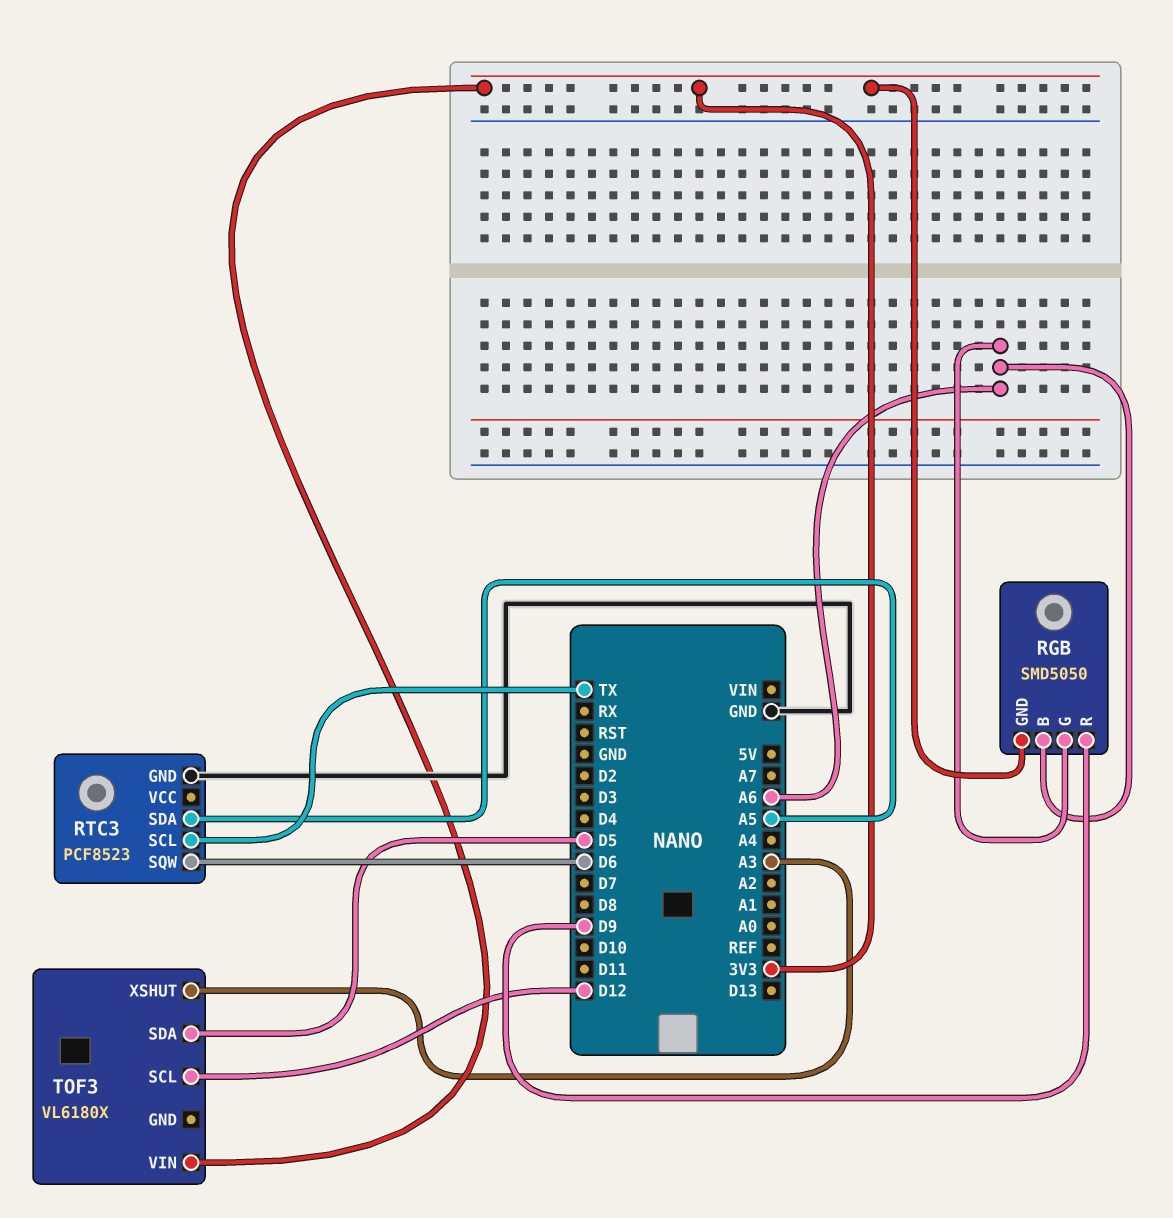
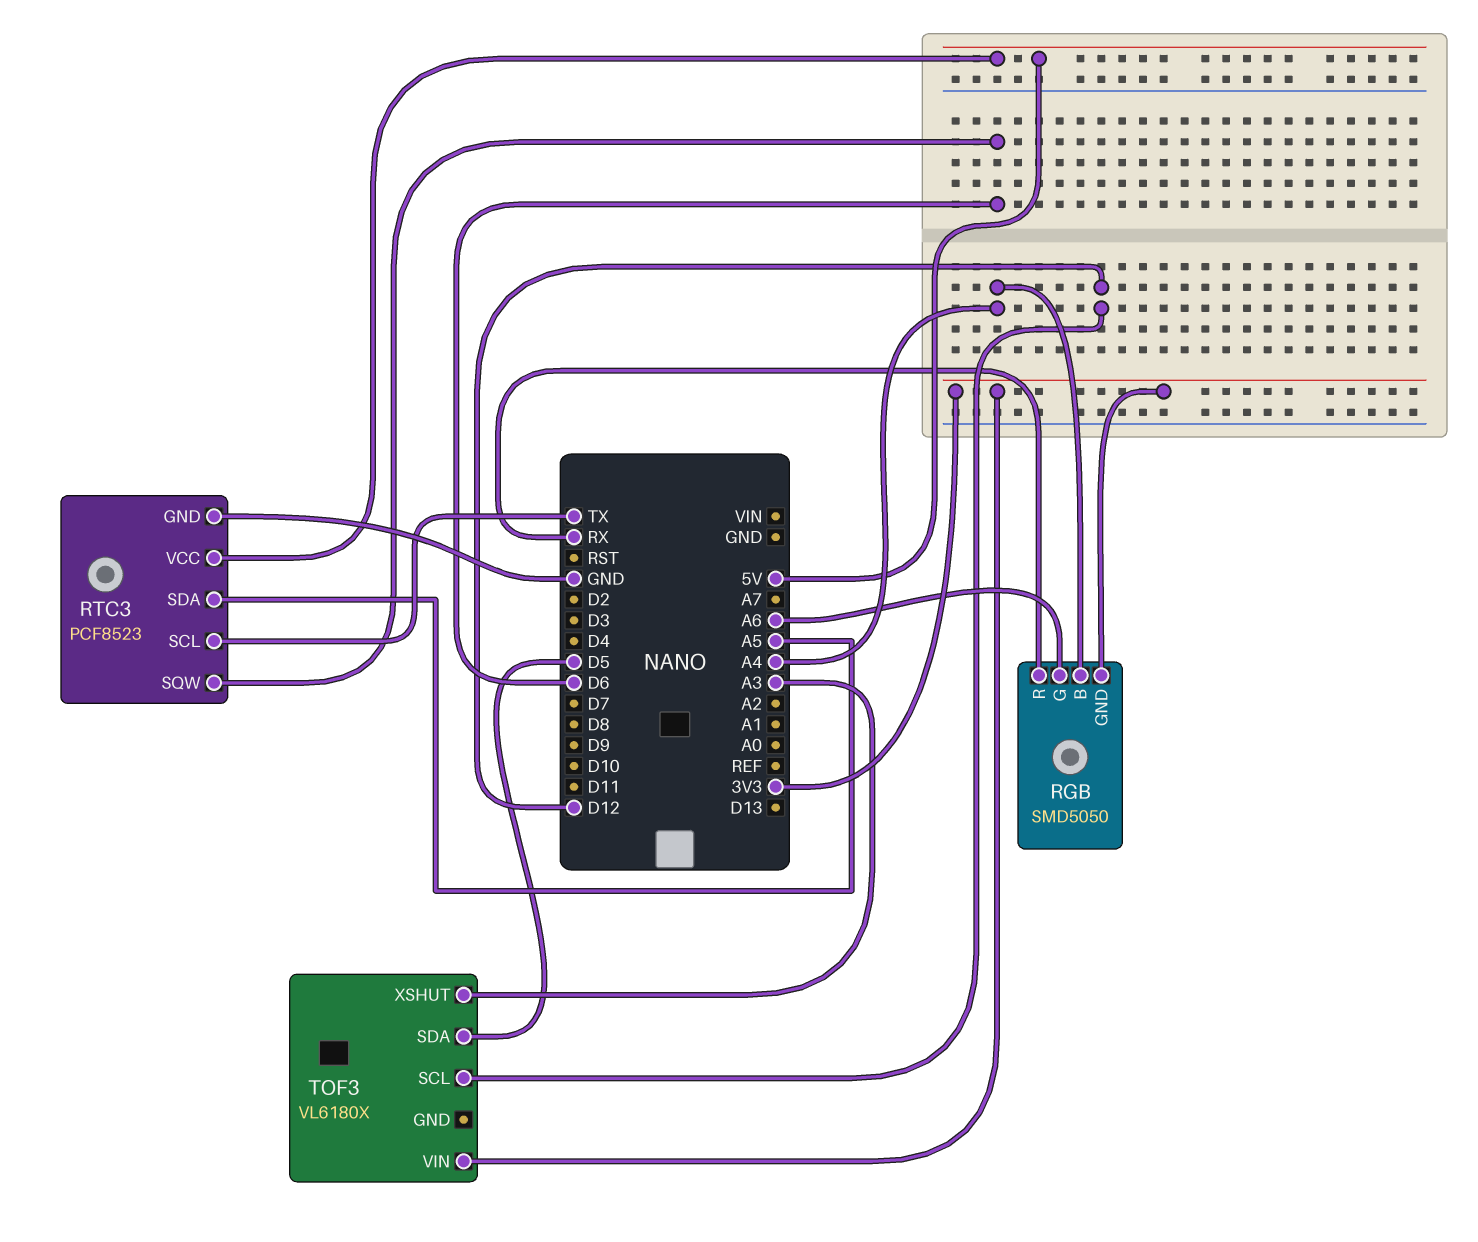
RGB pin B: A6 -> A4
RGB pin R: D9 -> RX
RTC3 pin VCC: none -> 5V

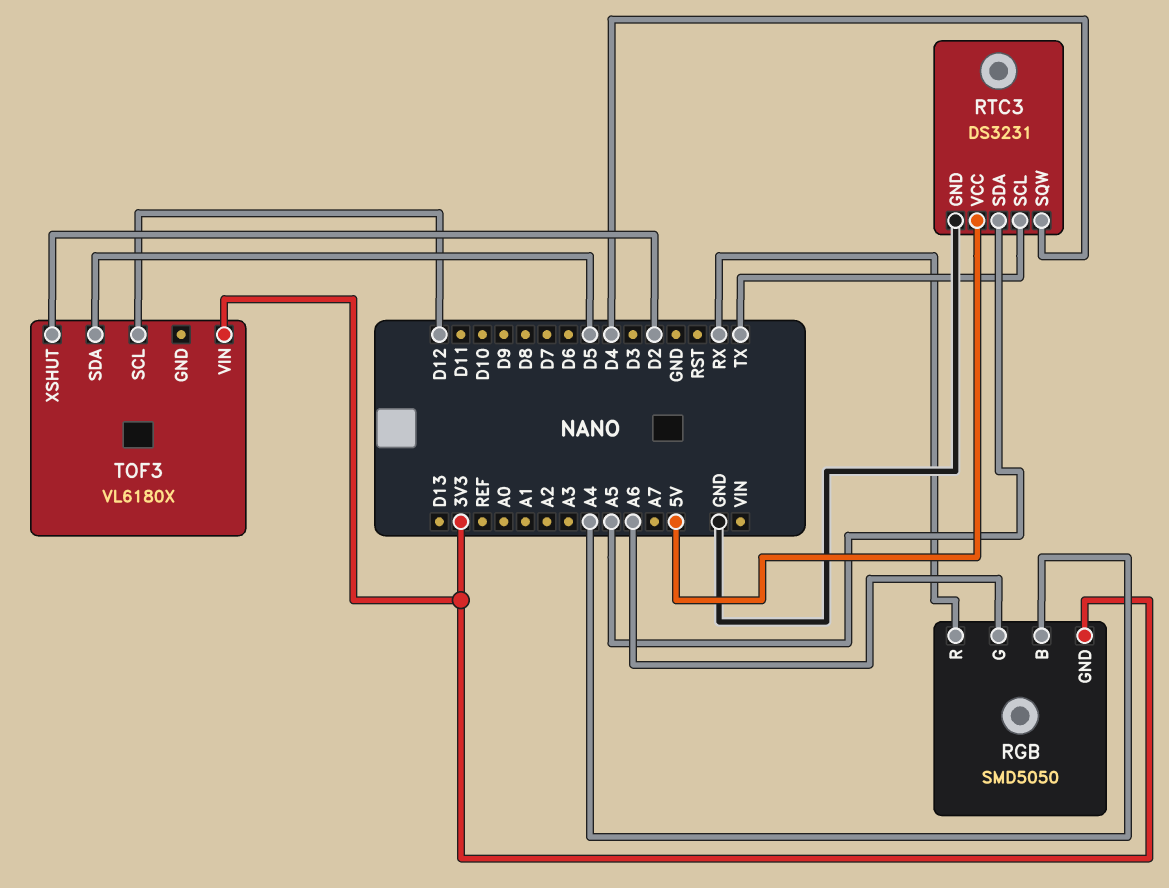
RTC3: PCF8523 -> DS3231
RTC3 pin SQW: D6 -> D4
TOF3 pin XSHUT: A3 -> D2

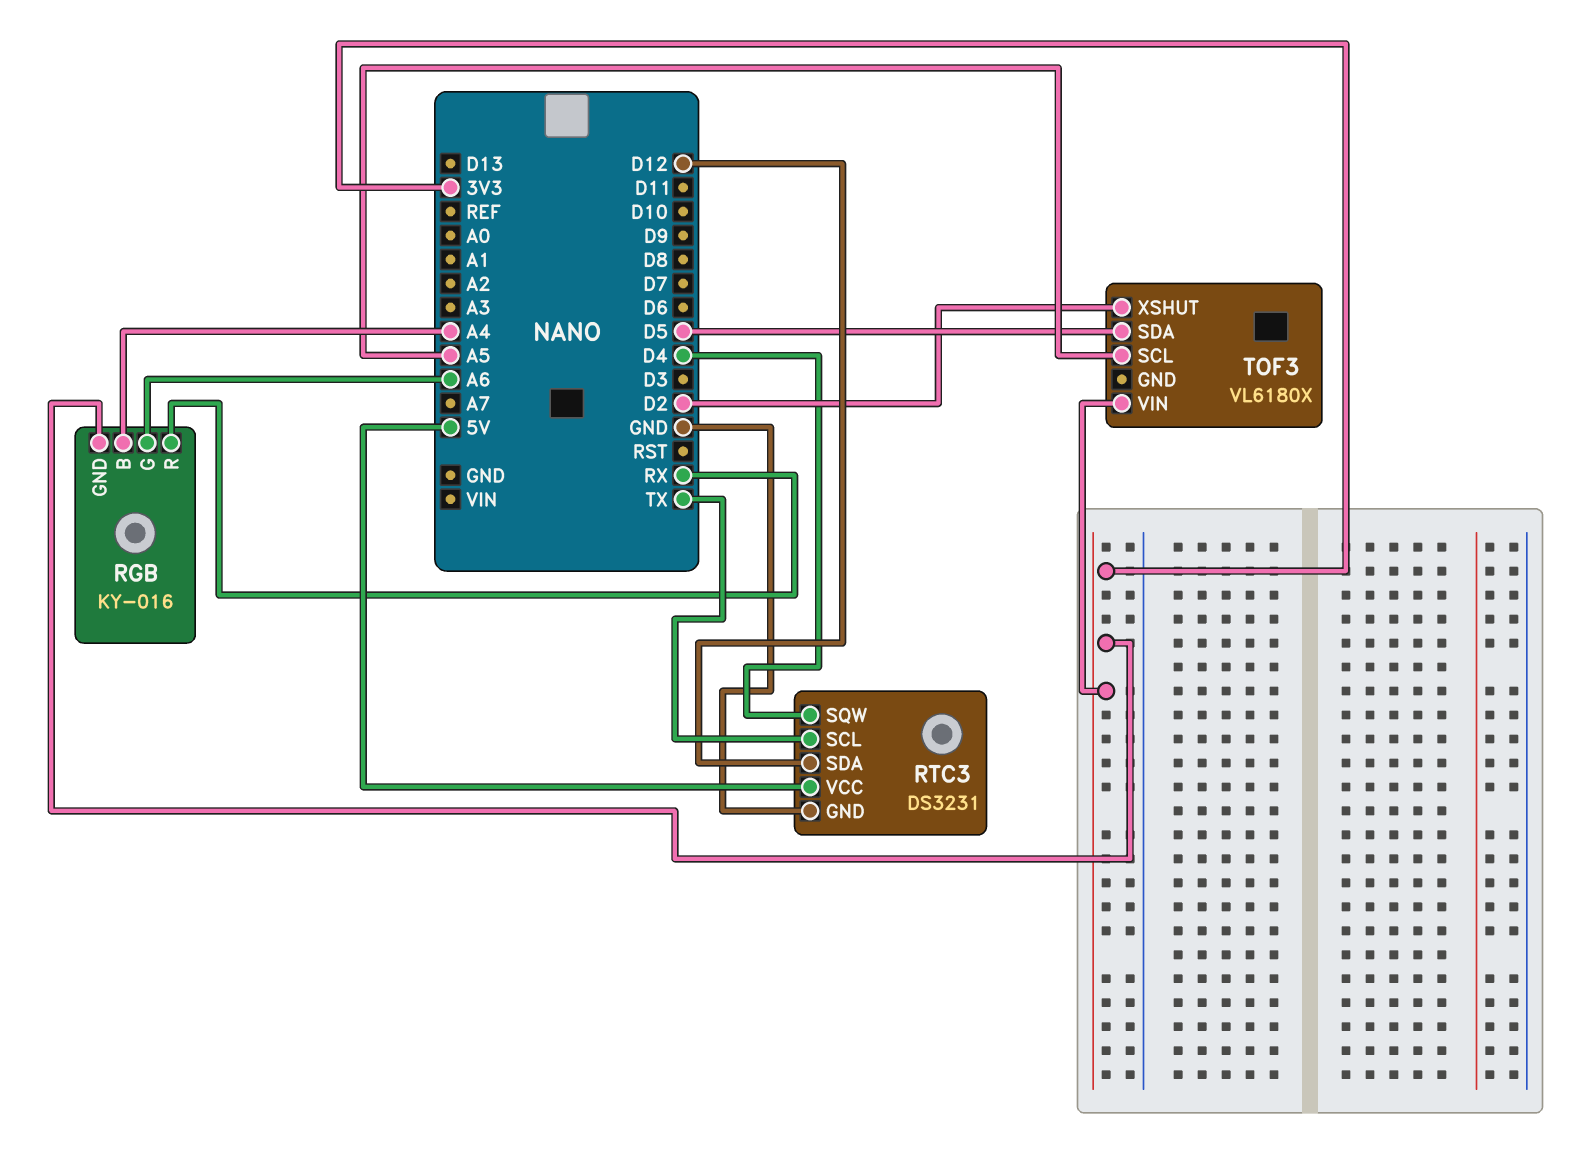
RGB: SMD5050 -> KY-016
RTC3 pin SDA: A5 -> D12
TOF3 pin SCL: D12 -> A5

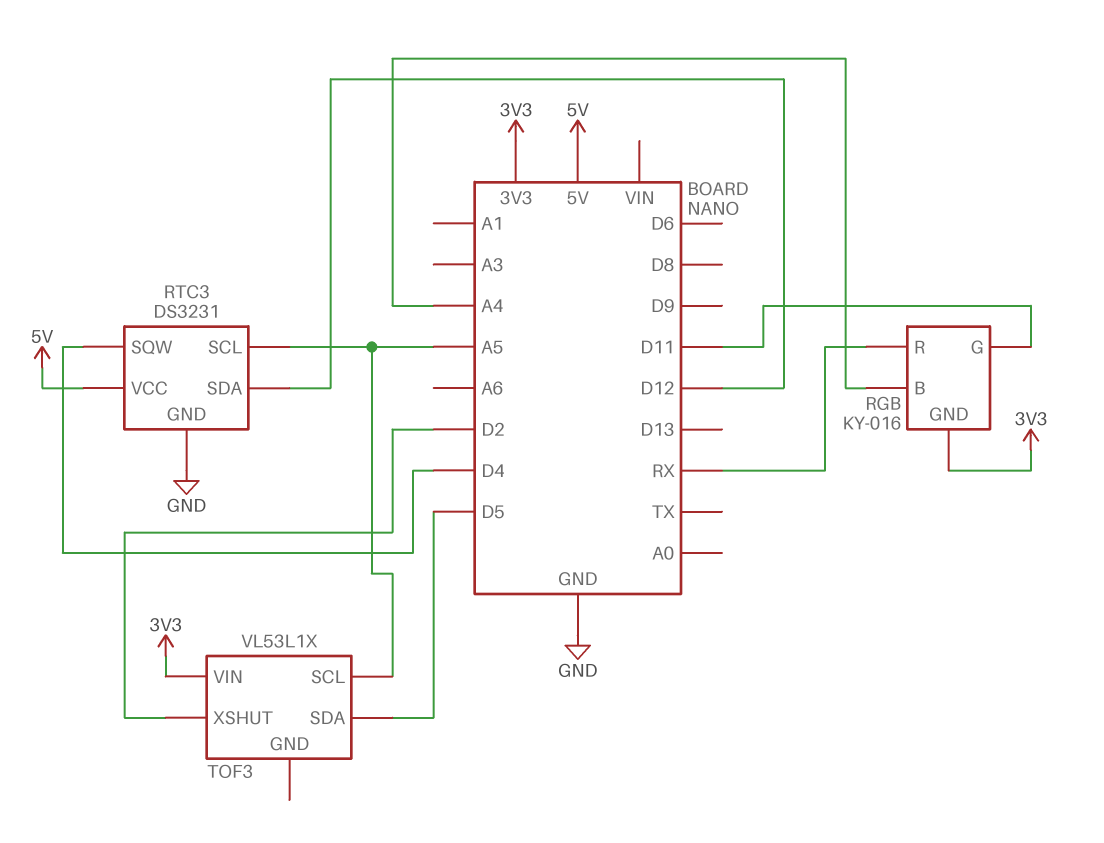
RGB pin G: A6 -> D11
RTC3 pin SCL: TX -> A5
TOF3: VL6180X -> VL53L1X

